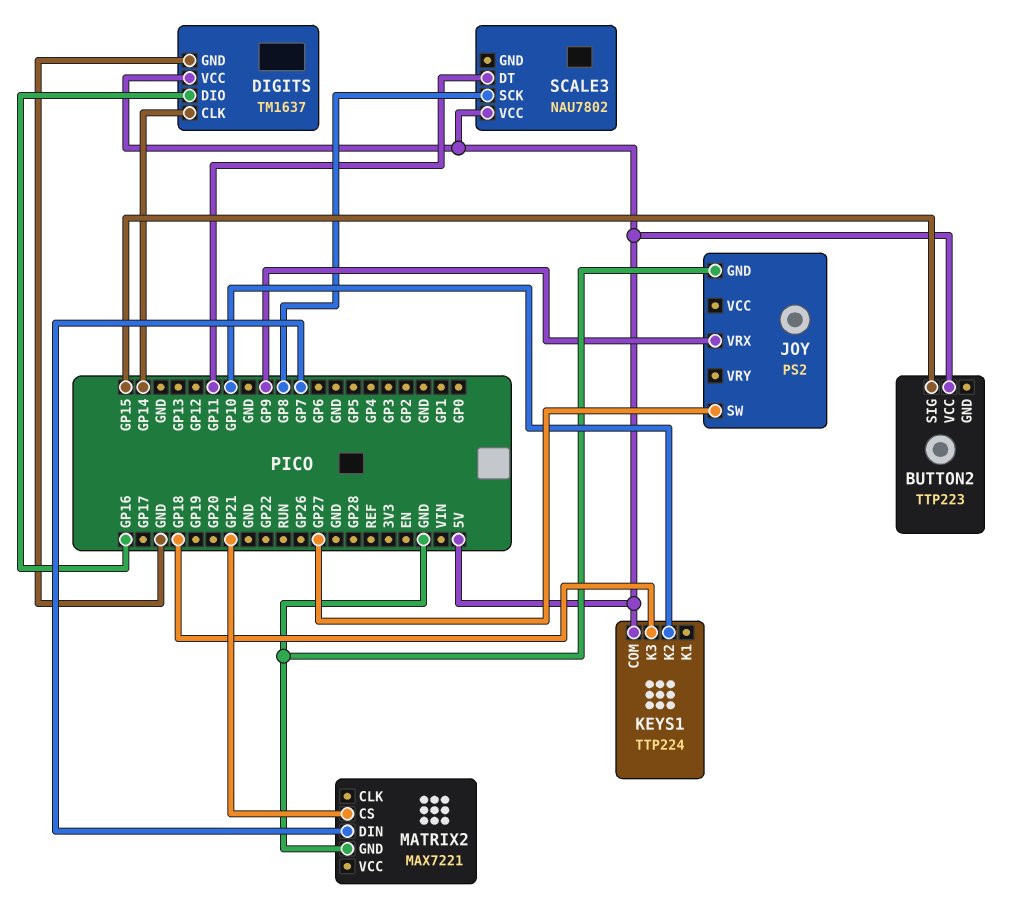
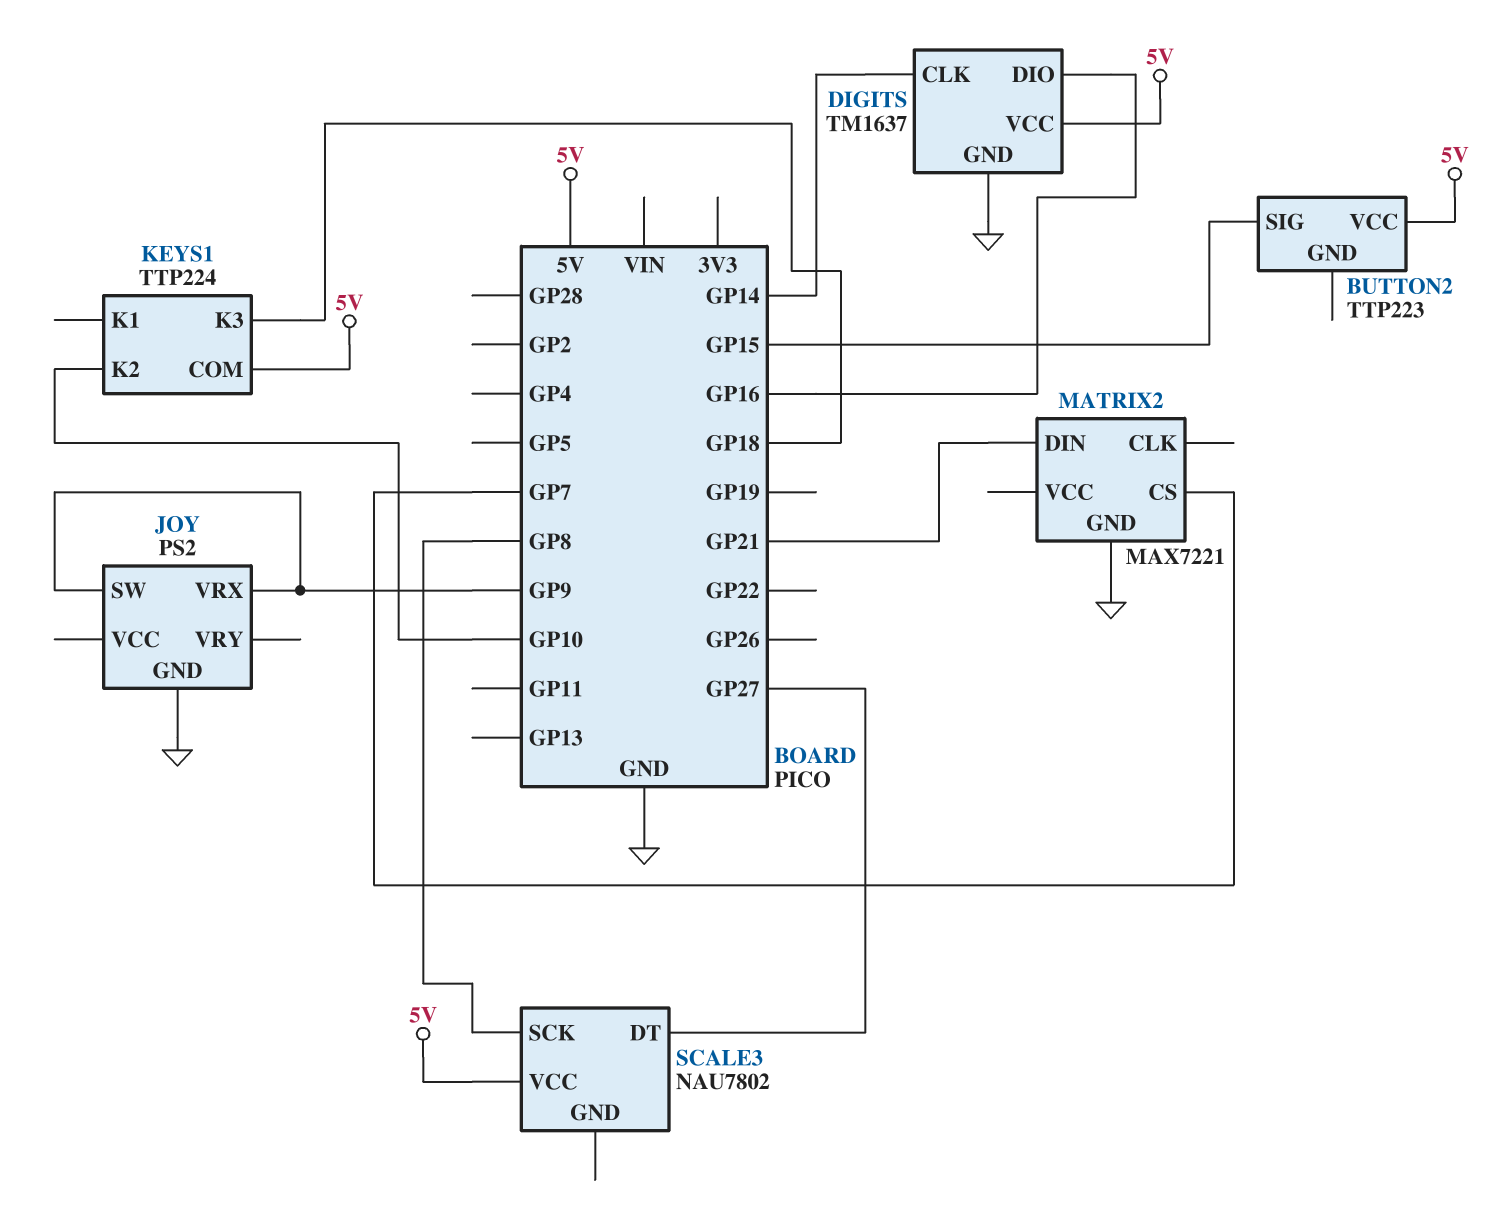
JOY pin SW: GP27 -> GP9
MATRIX2 pin CS: GP21 -> GP7
MATRIX2 pin DIN: GP7 -> GP21
SCALE3 pin DT: GP11 -> GP27

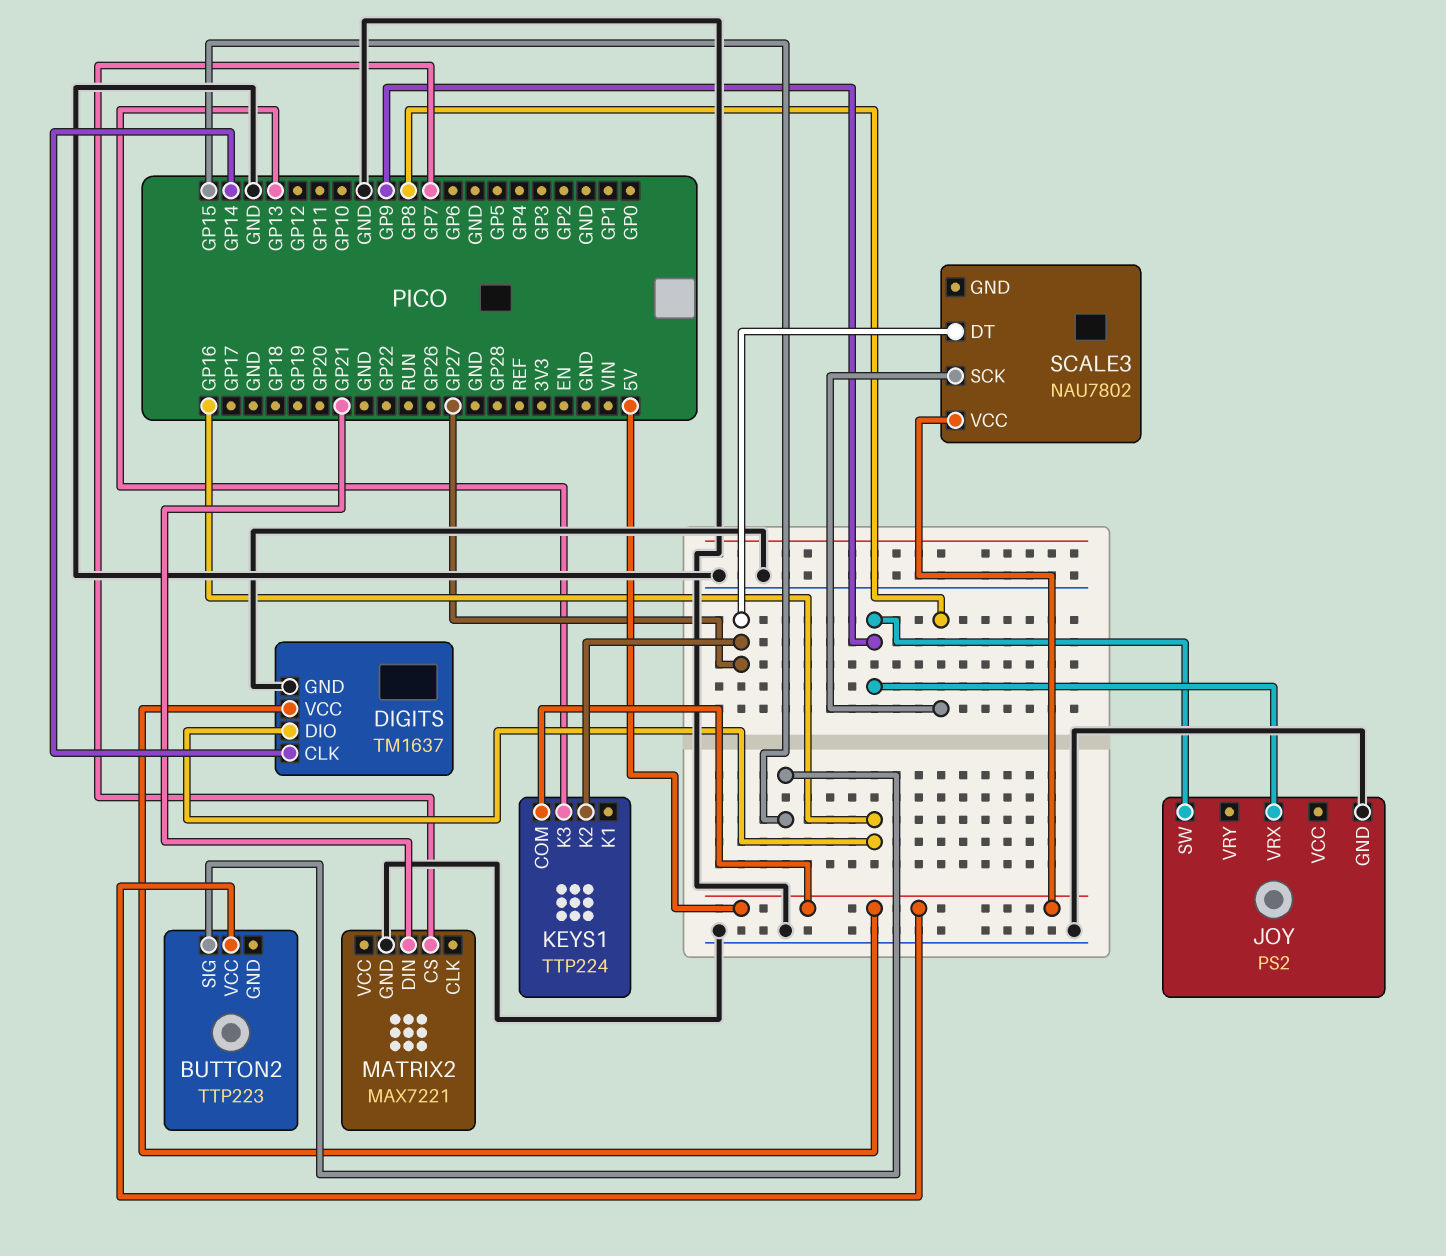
KEYS1 pin K2: GP10 -> GP27
KEYS1 pin K3: GP18 -> GP13

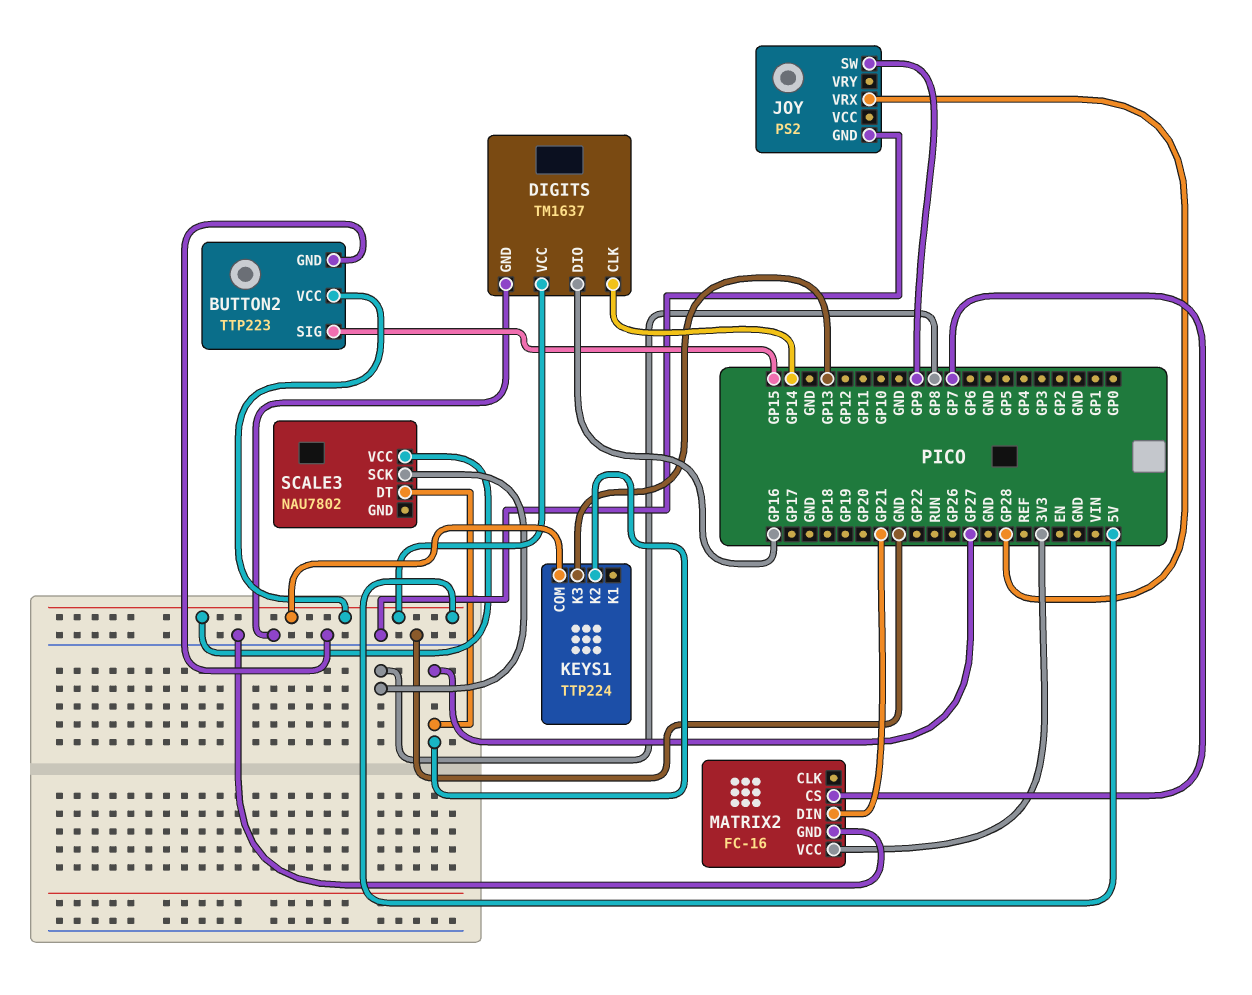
BUTTON2 pin GND: none -> GND
JOY pin VRX: GP9 -> GP28
MATRIX2: MAX7221 -> FC-16
MATRIX2 pin VCC: none -> 3V3

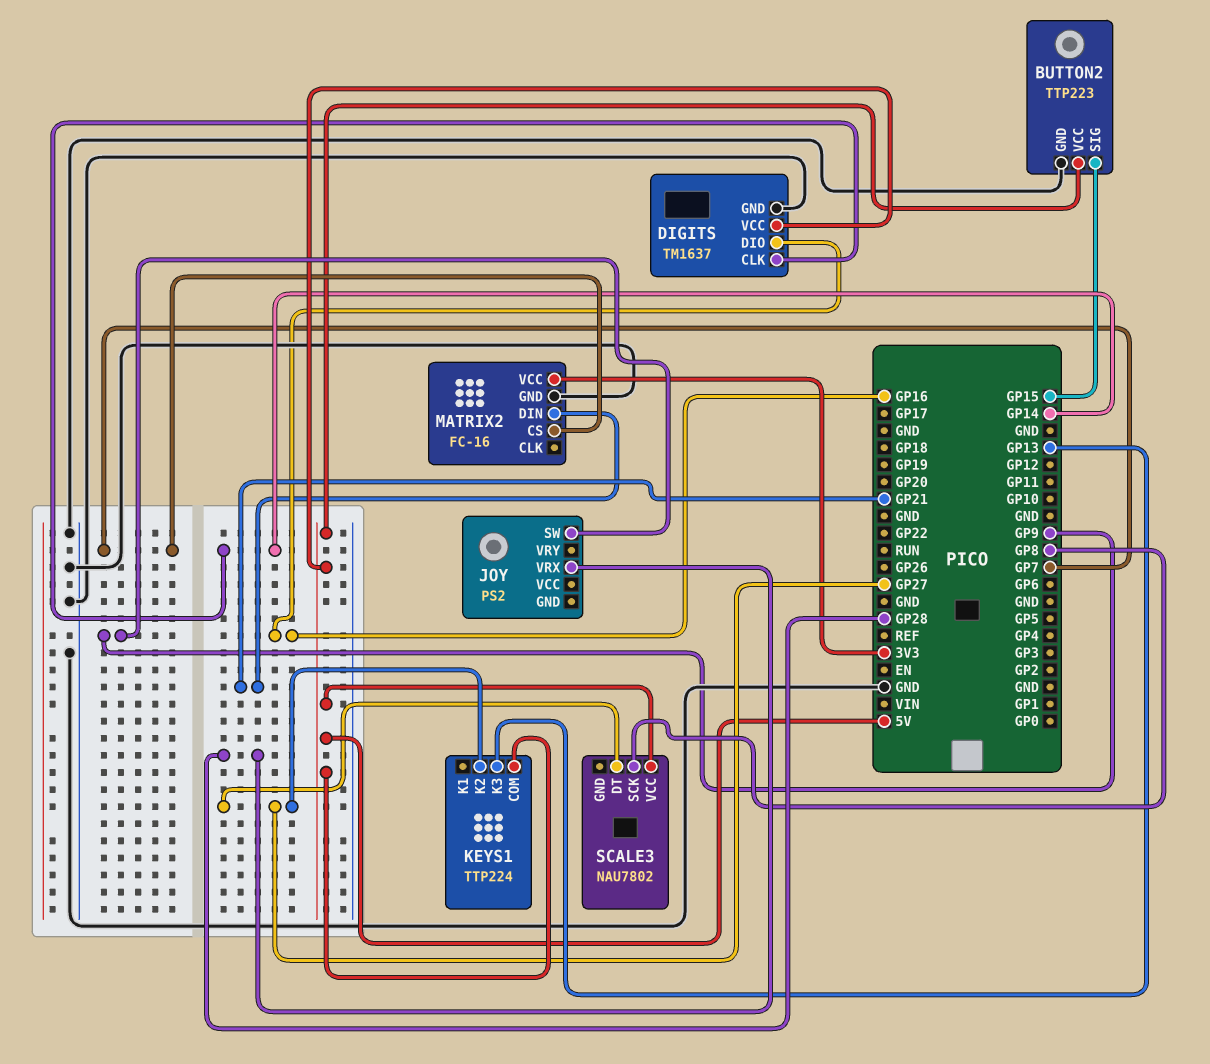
JOY pin GND: GND -> none

